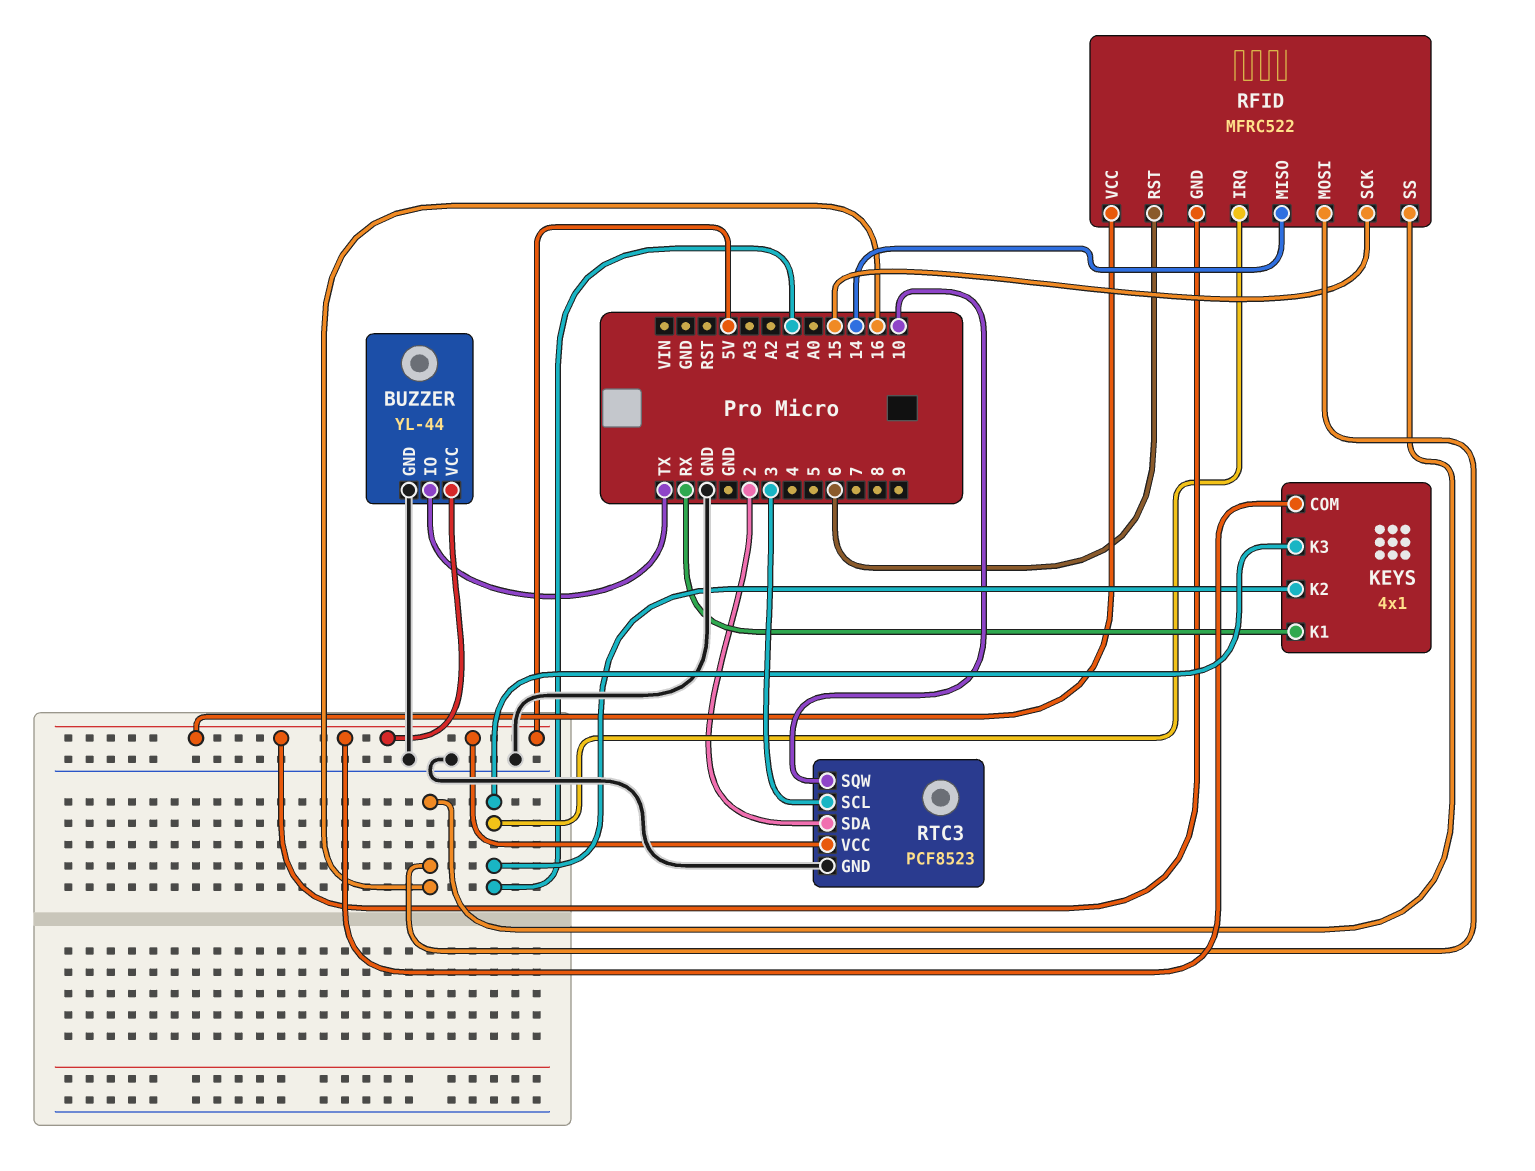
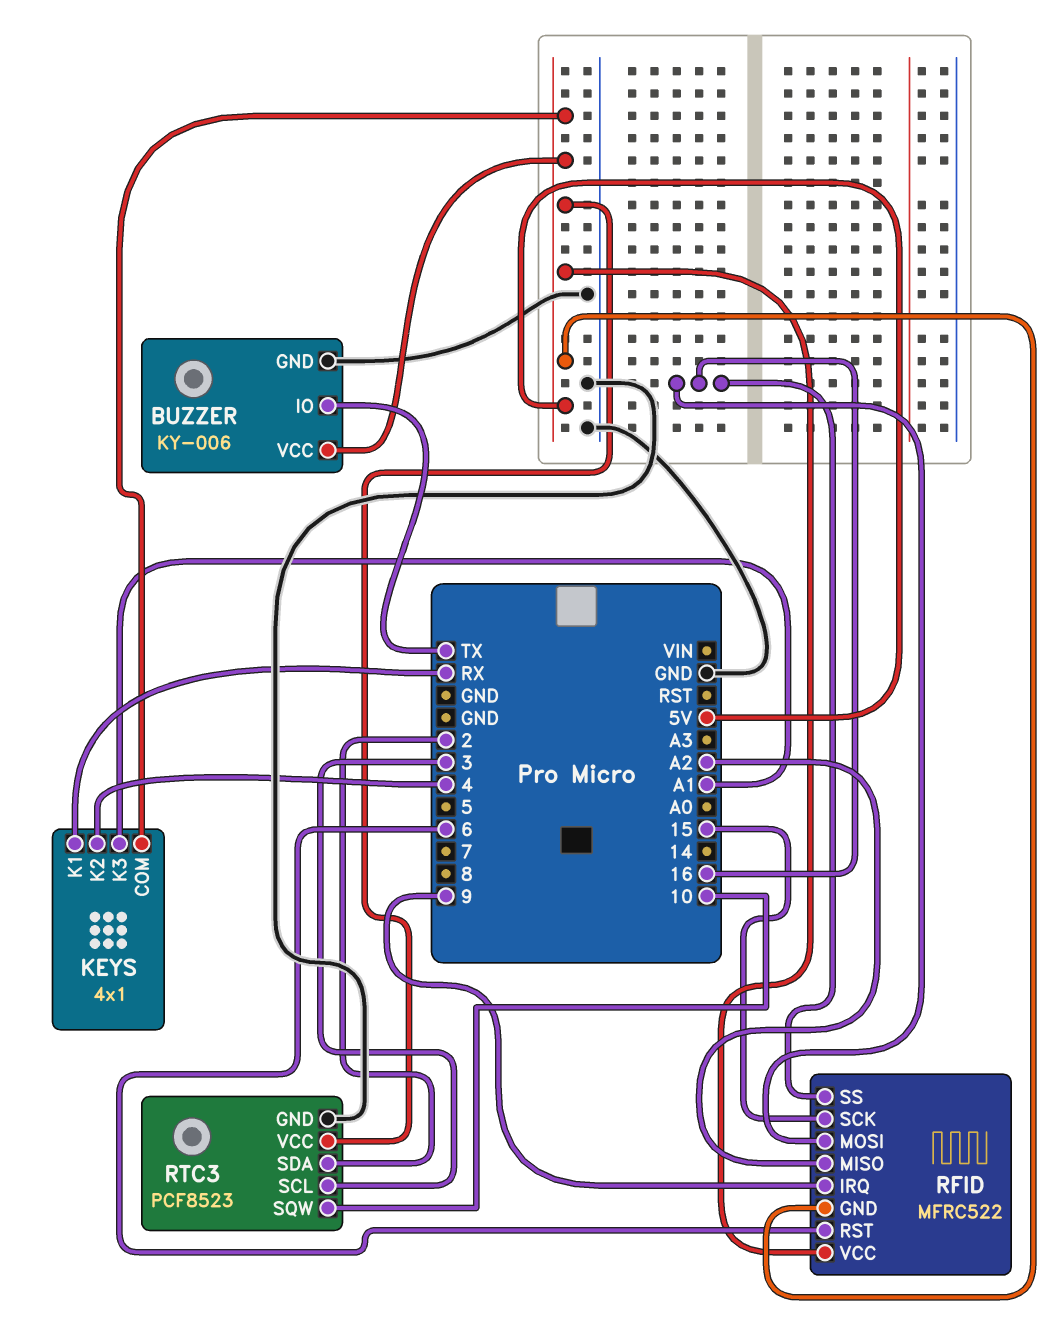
BUZZER: YL-44 -> KY-006
KEYS pin K2: A1 -> 4
RFID pin IRQ: A1 -> 9
RFID pin MISO: 14 -> A2

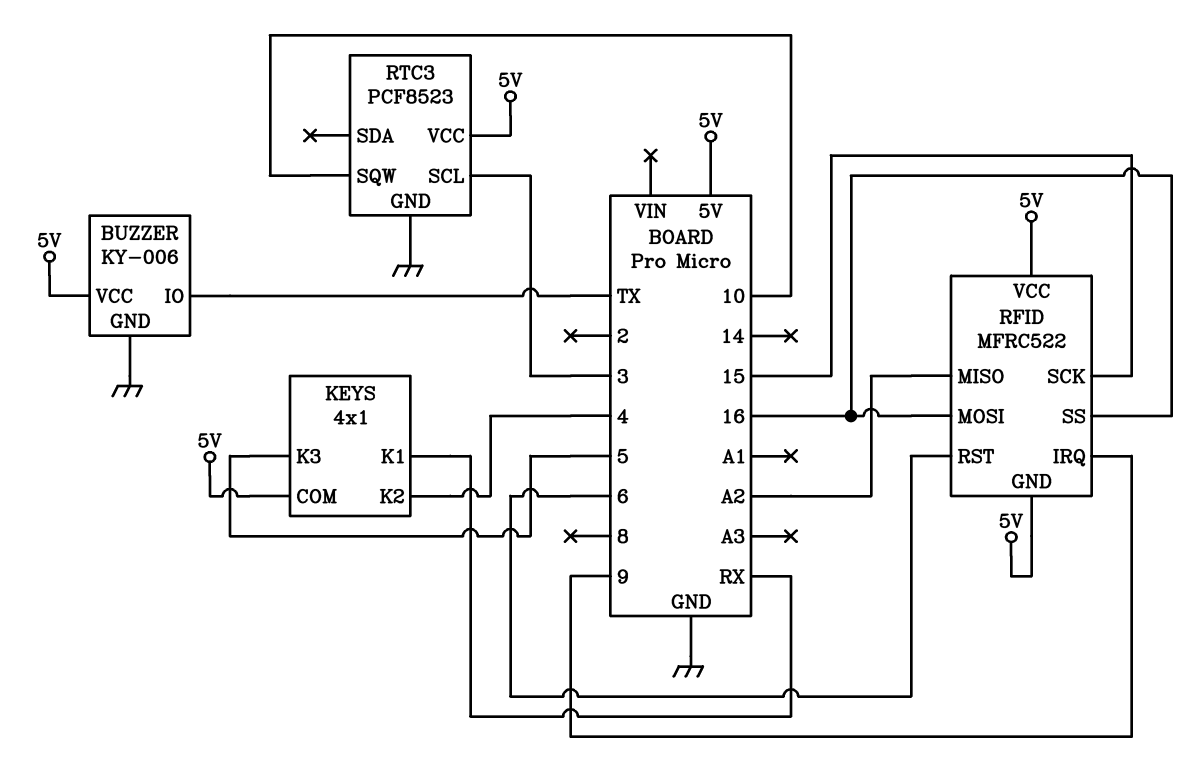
KEYS pin K3: A1 -> 5
RTC3 pin SDA: 2 -> none

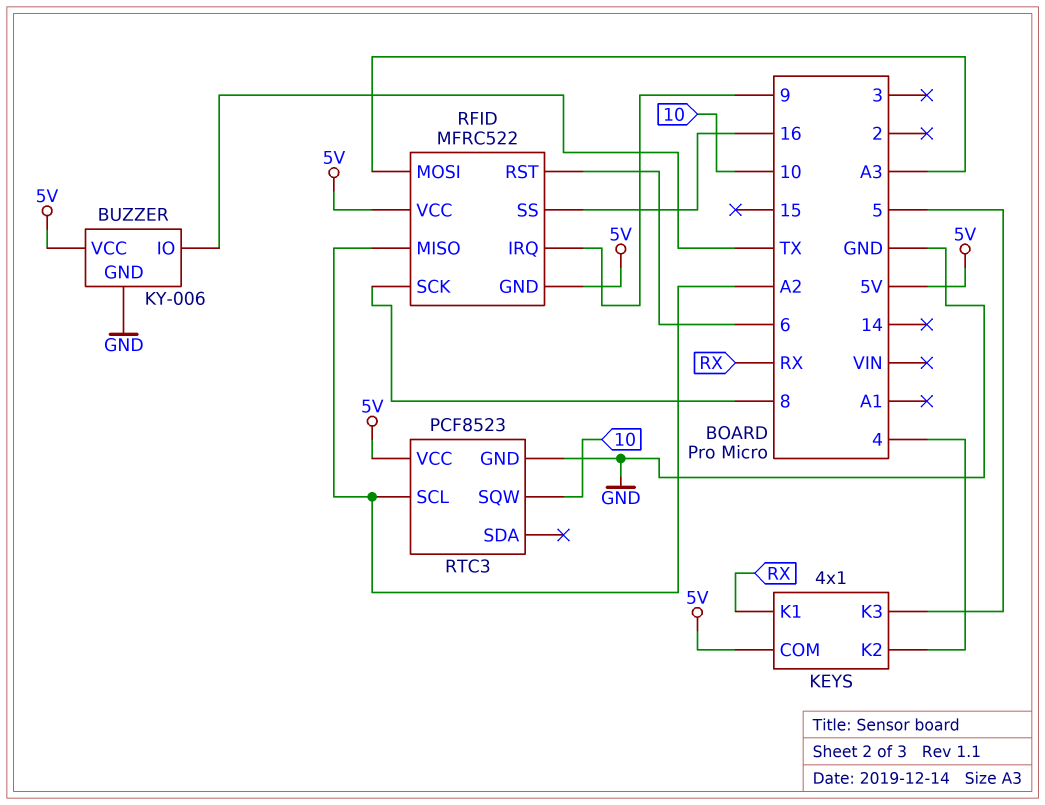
RFID pin MOSI: 16 -> A3
RFID pin SCK: 15 -> 8
RTC3 pin SCL: 3 -> A2

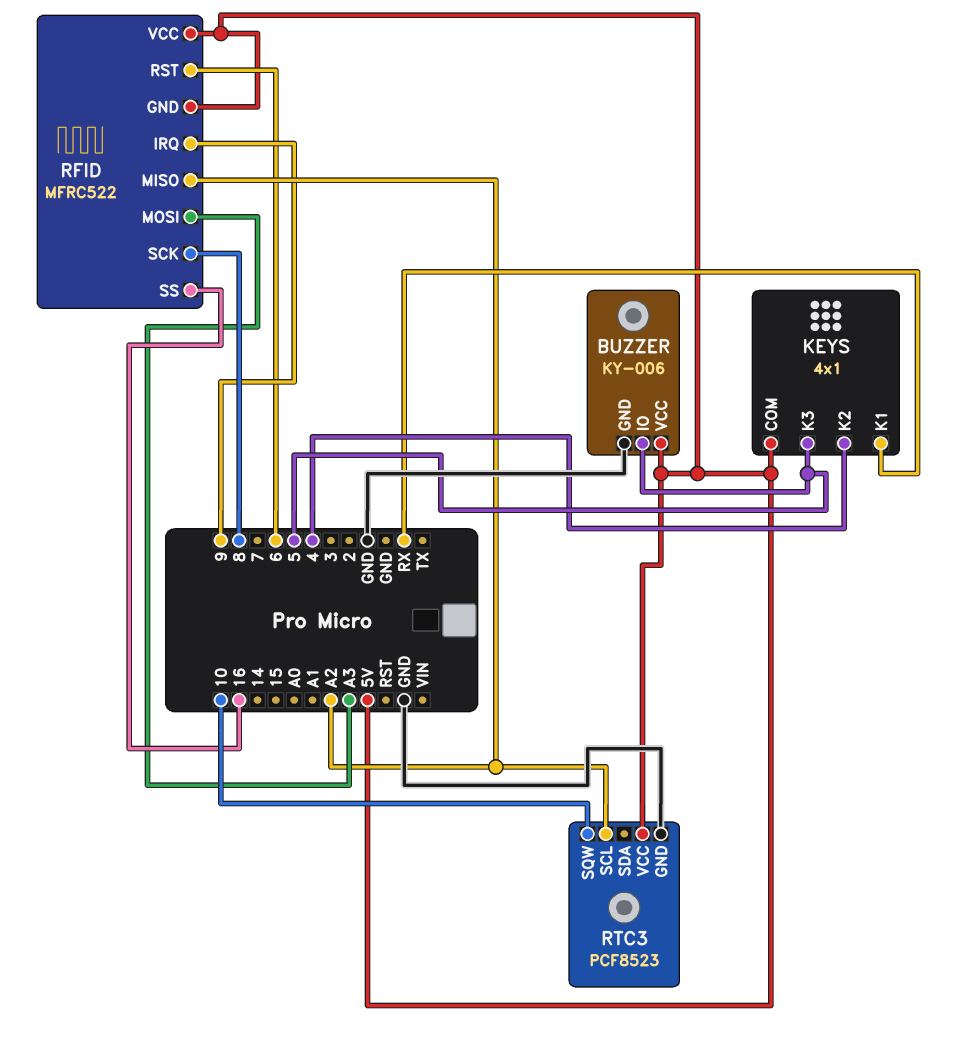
BUZZER pin IO: TX -> 5

